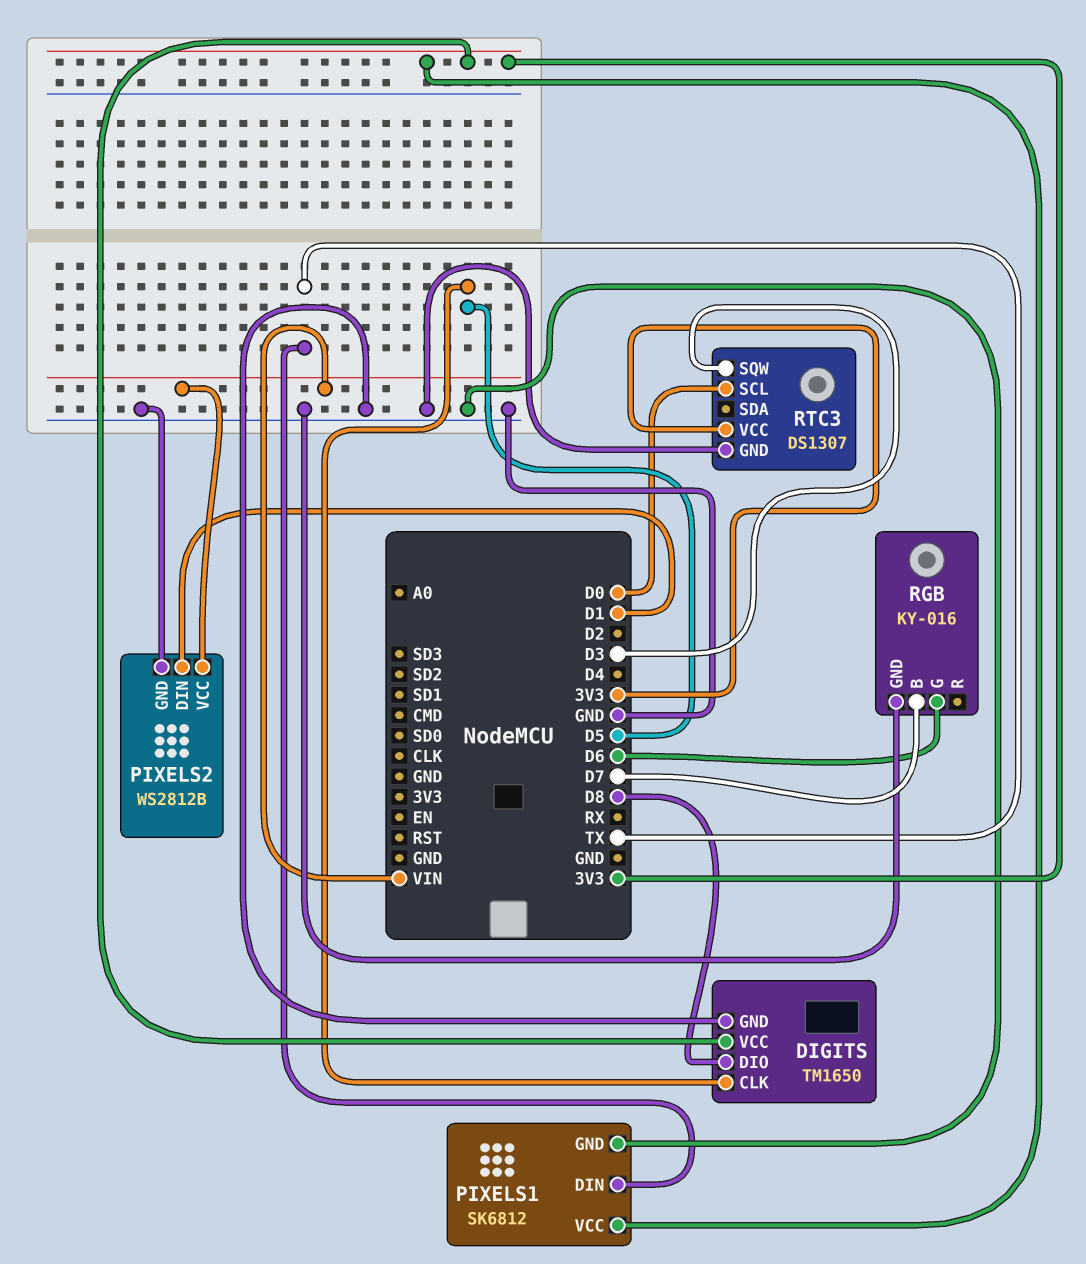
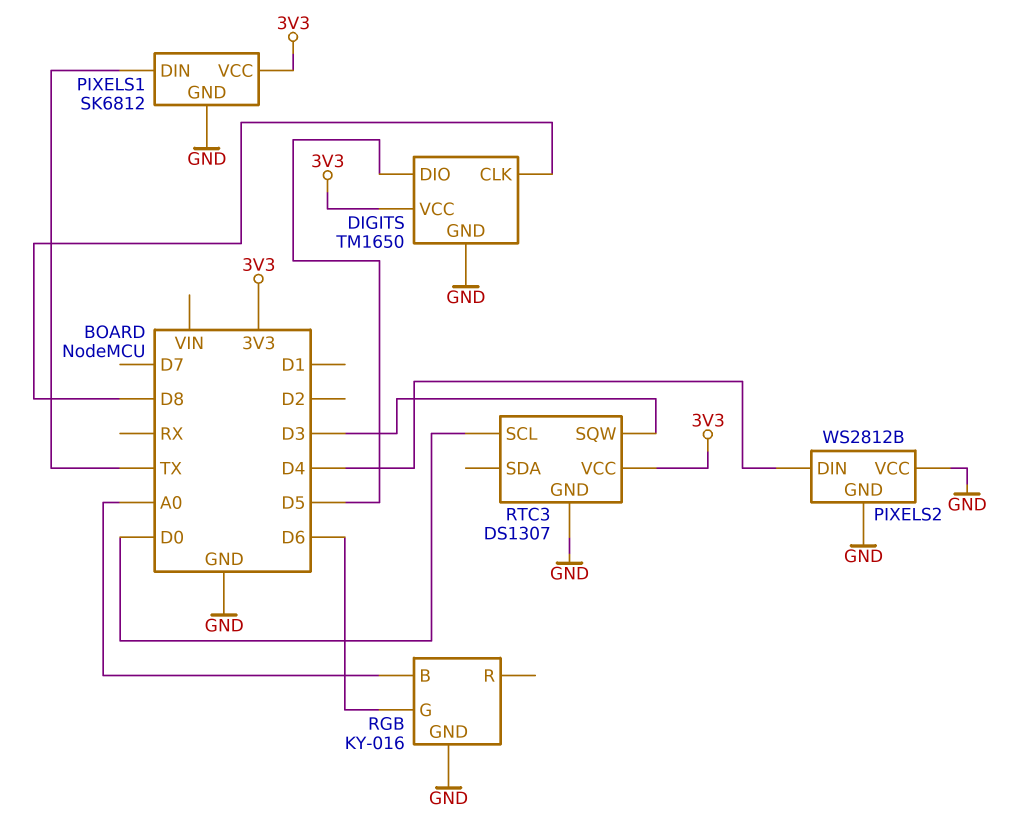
DIGITS pin CLK: D5 -> D8
DIGITS pin DIO: D8 -> D5
PIXELS2 pin DIN: D1 -> D4
PIXELS2 pin VCC: VIN -> GND
RGB pin B: D7 -> A0

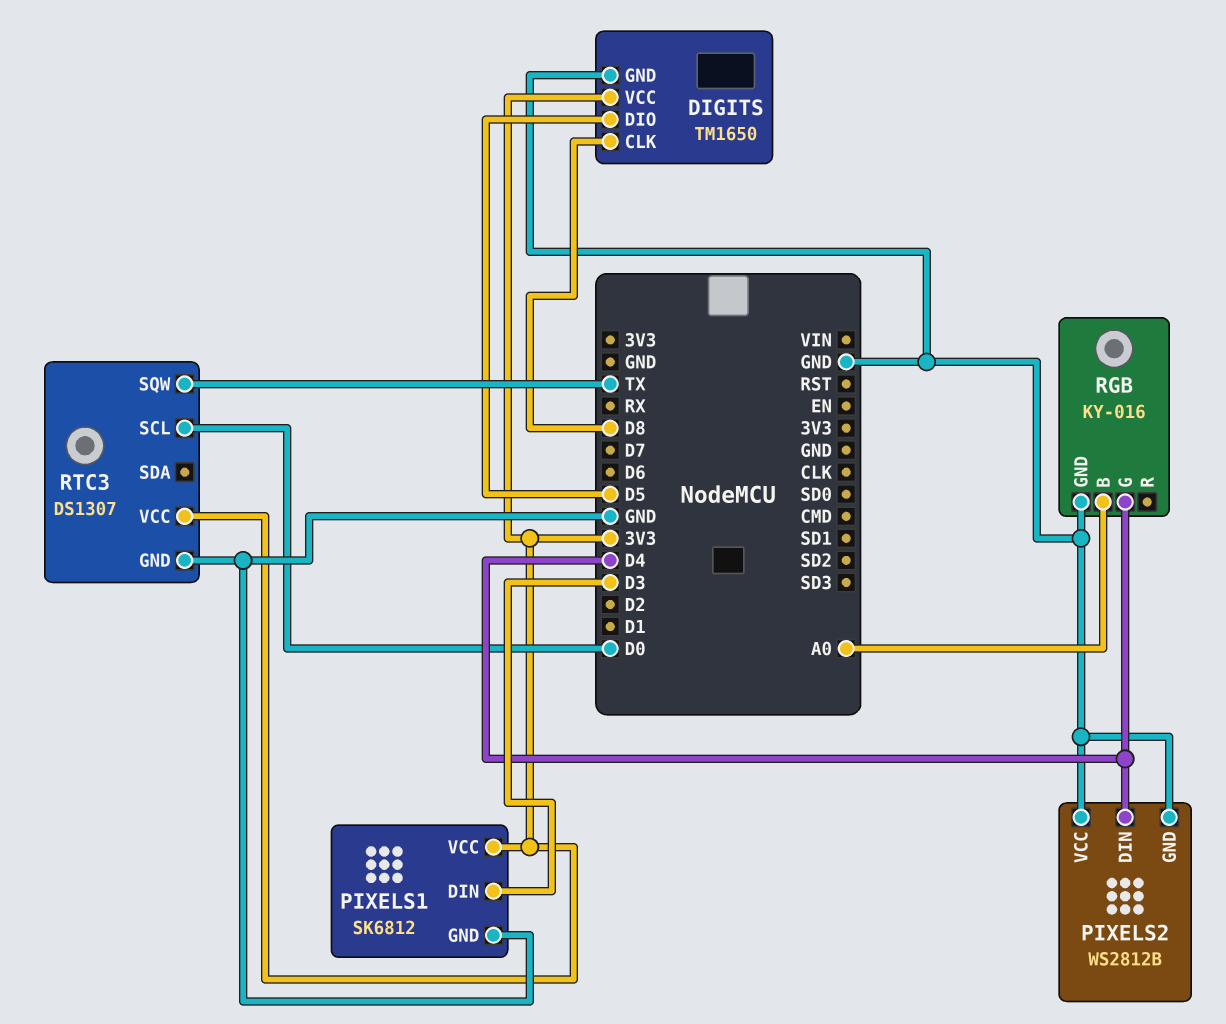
PIXELS1 pin DIN: TX -> D3
RGB pin G: D6 -> D4
RTC3 pin SQW: D3 -> TX

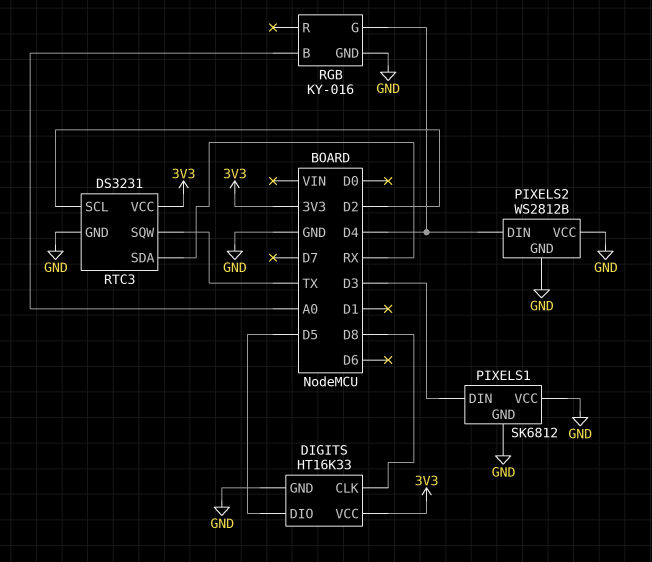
DIGITS: TM1650 -> HT16K33
PIXELS1 pin VCC: 3V3 -> GND
RTC3: DS1307 -> DS3231
RTC3 pin SCL: D0 -> D2
RTC3 pin SDA: none -> RX

